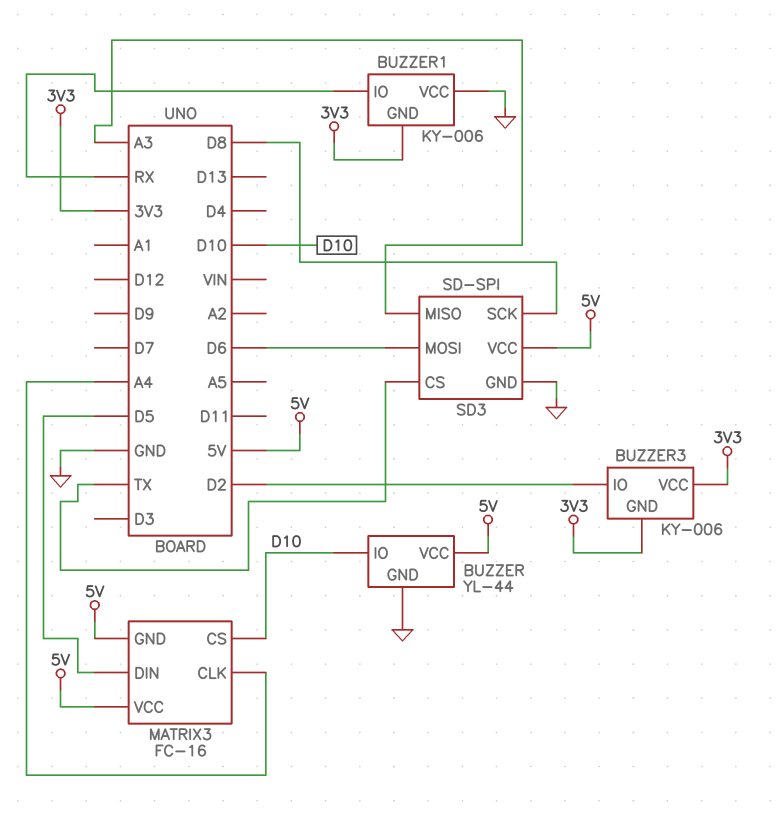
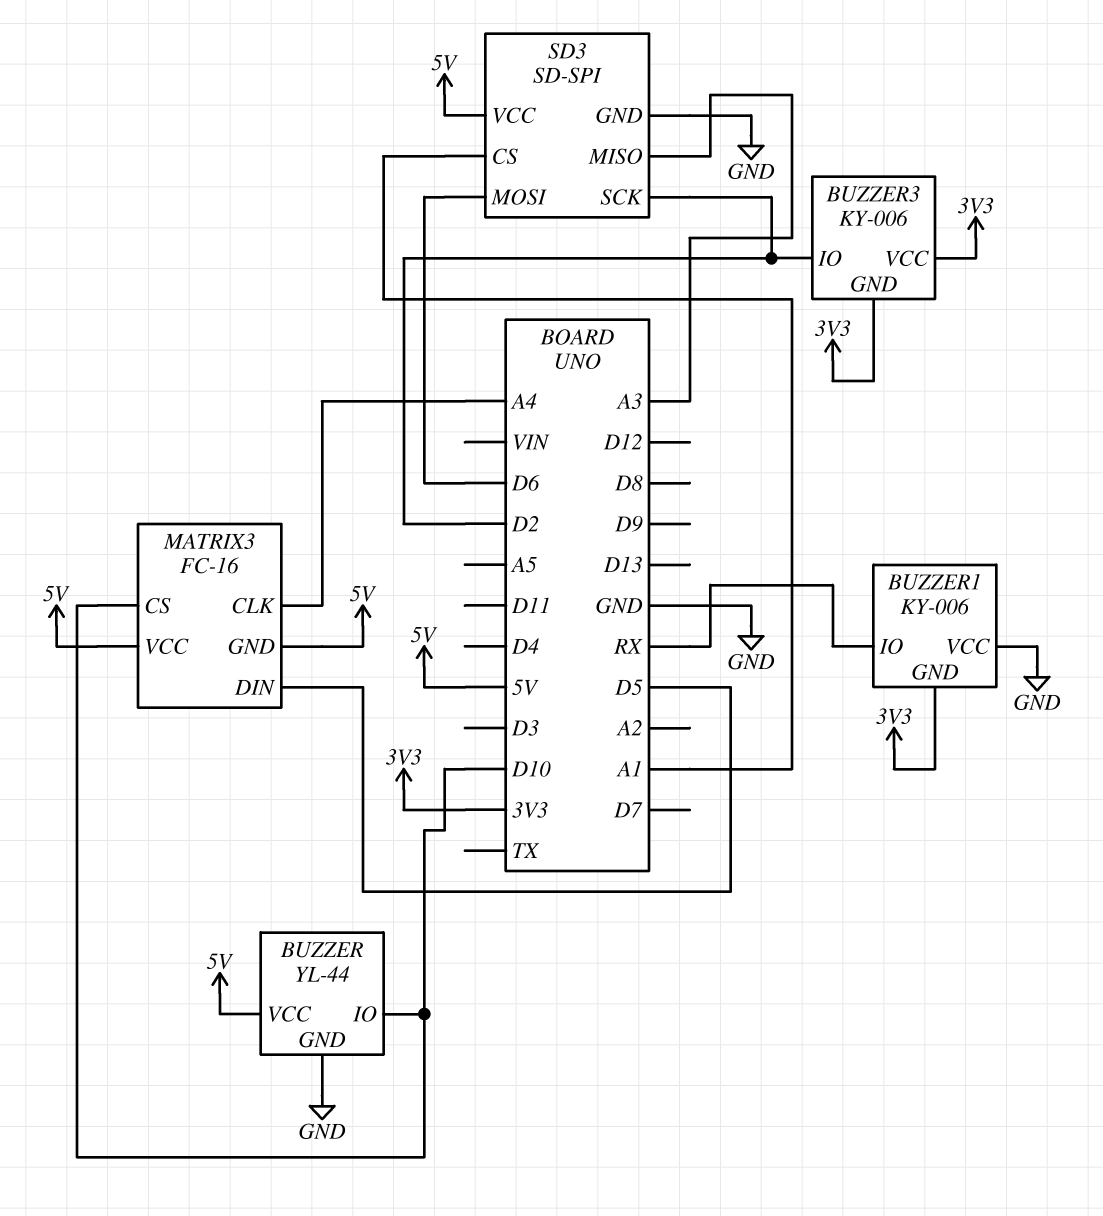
SD3 pin CS: TX -> A1
SD3 pin SCK: D8 -> D2

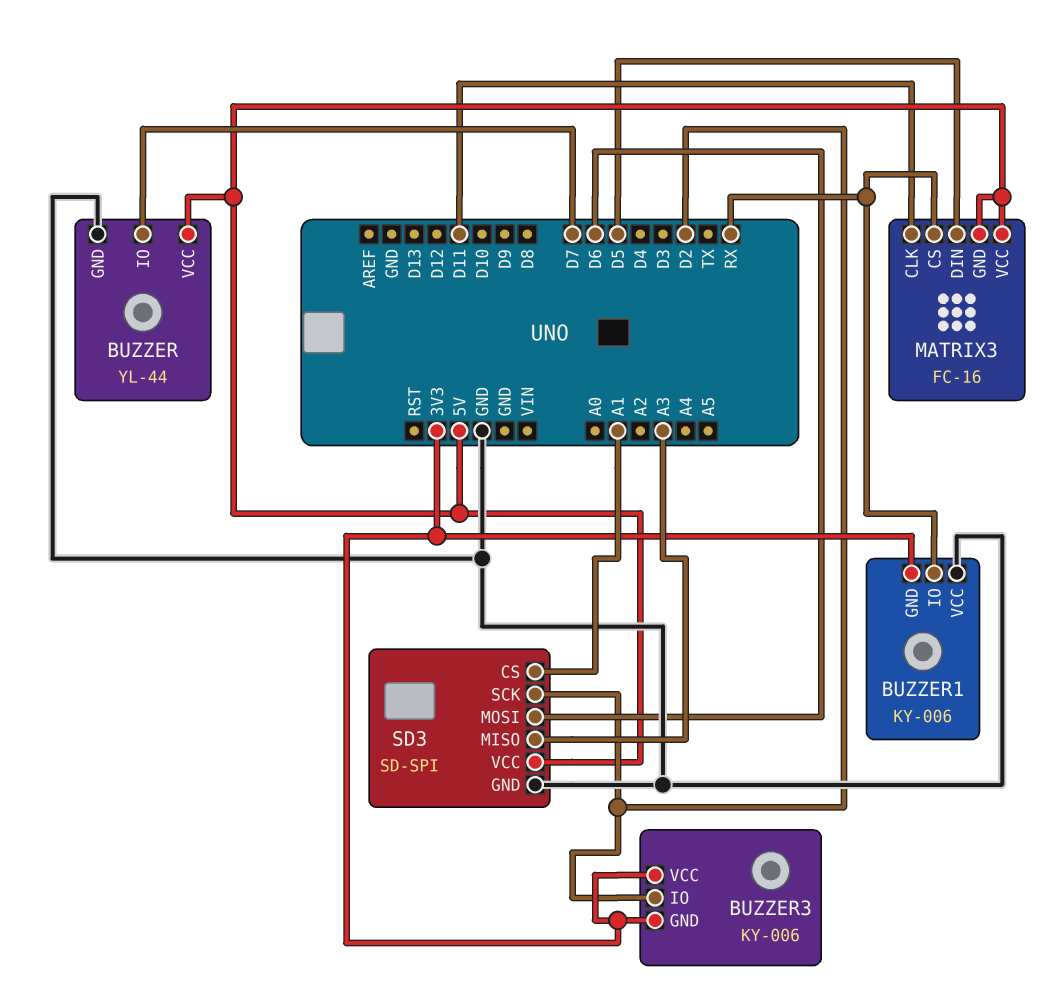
BUZZER pin IO: D10 -> D7
MATRIX3 pin CLK: A4 -> D11
MATRIX3 pin CS: D10 -> RX

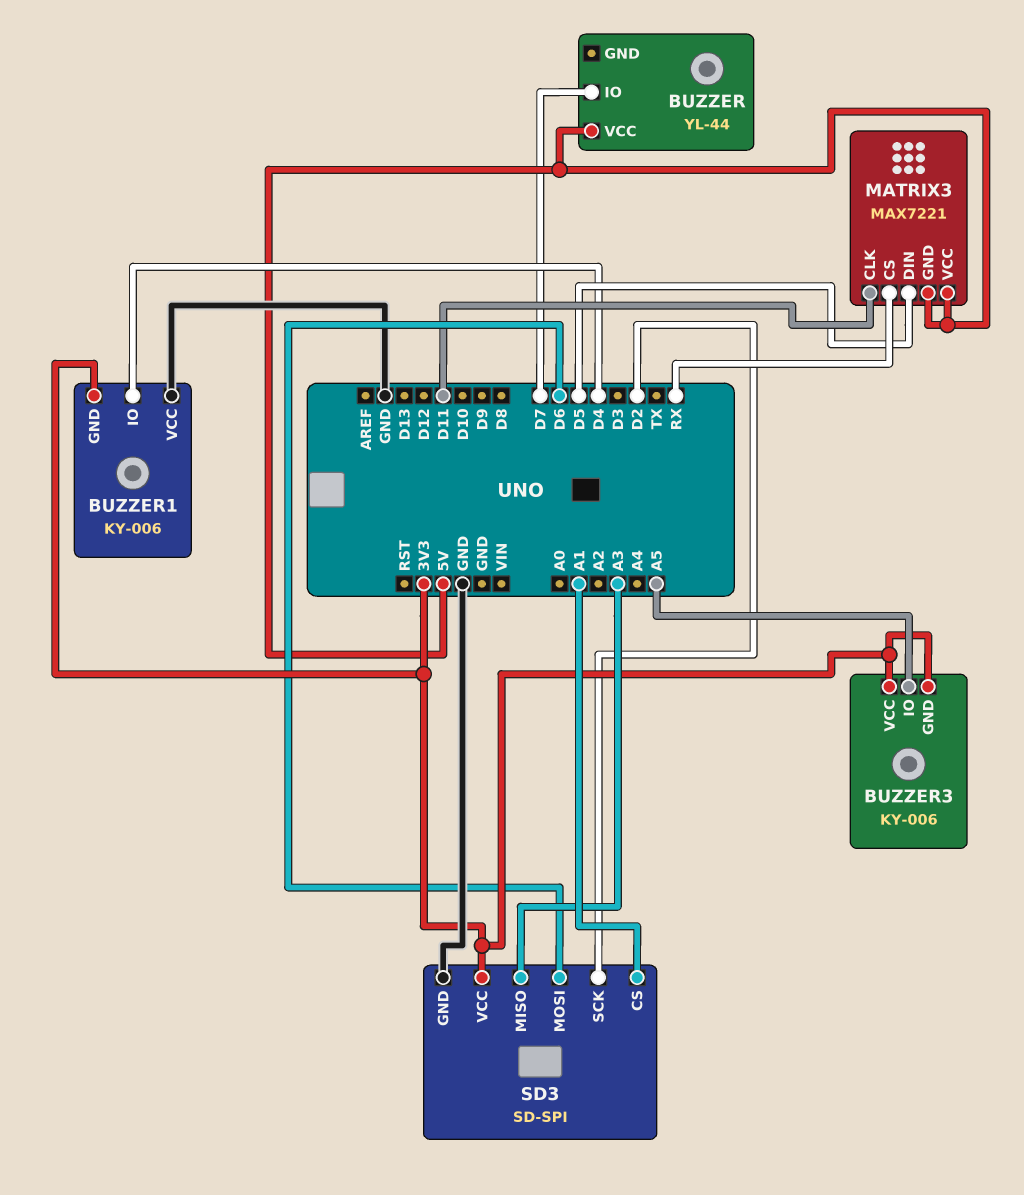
BUZZER pin GND: GND -> none
BUZZER1 pin IO: RX -> D4
BUZZER3 pin IO: D2 -> A5
MATRIX3: FC-16 -> MAX7221
SD3 pin VCC: 5V -> 3V3

